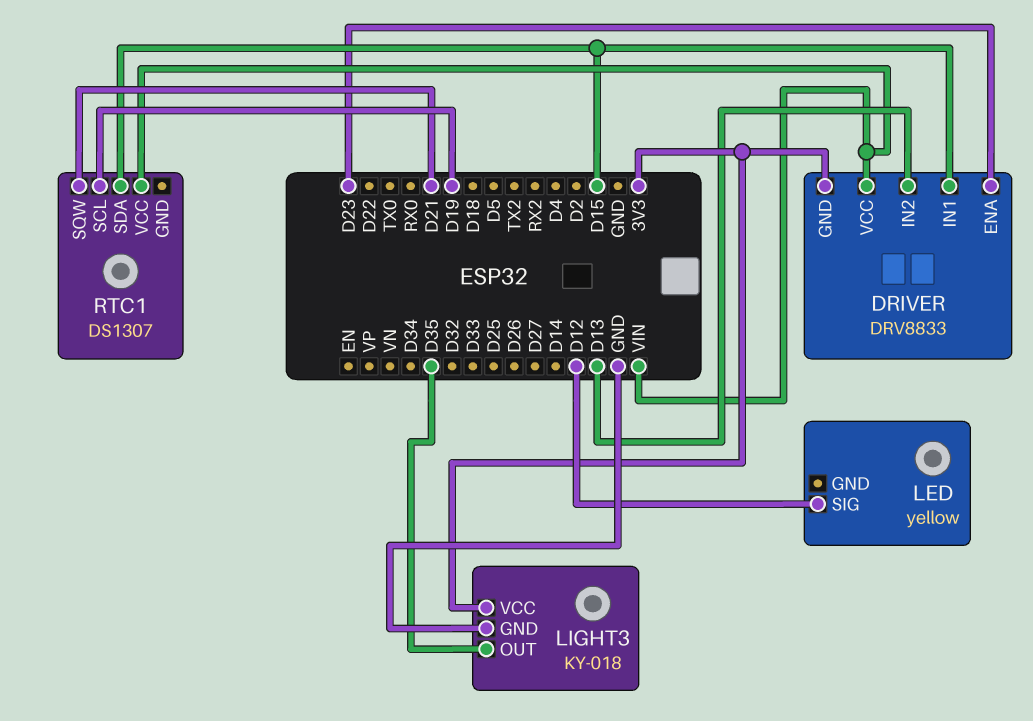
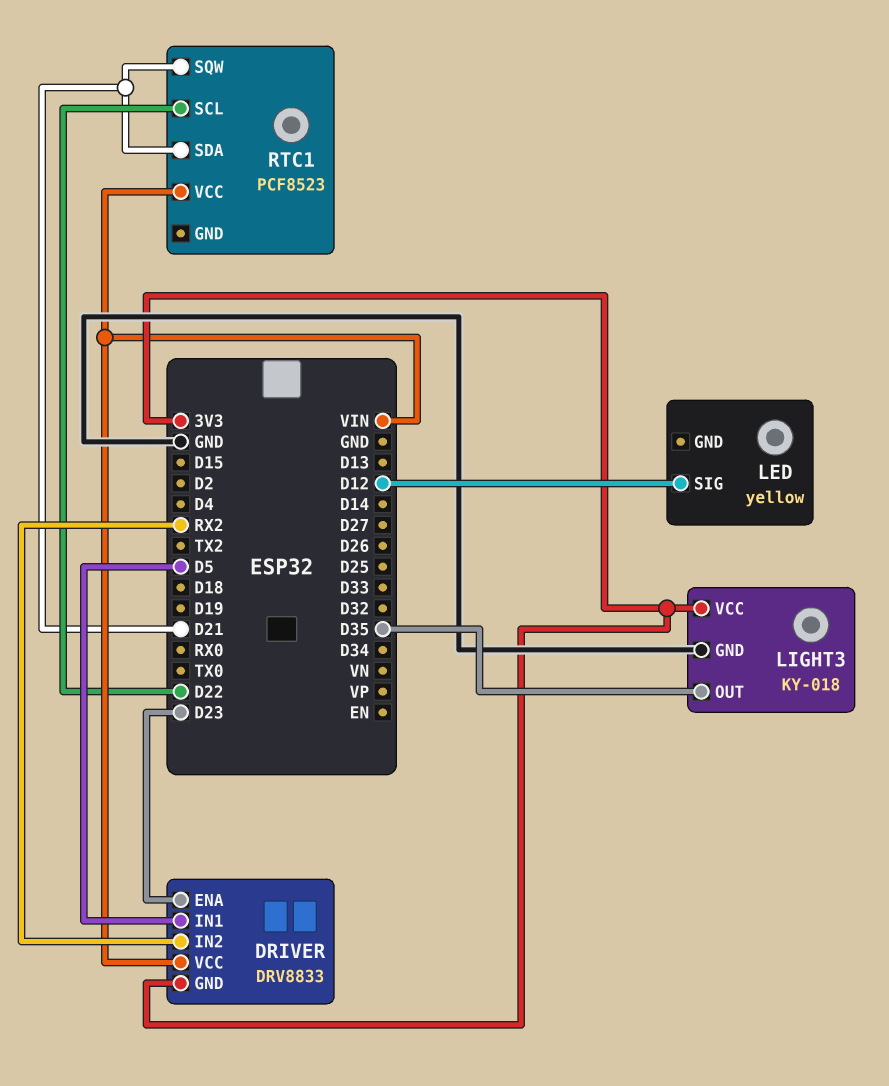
DRIVER pin IN1: D15 -> D5
DRIVER pin IN2: D13 -> RX2
RTC1: DS1307 -> PCF8523
RTC1 pin SCL: D19 -> D22
RTC1 pin SDA: D15 -> D21

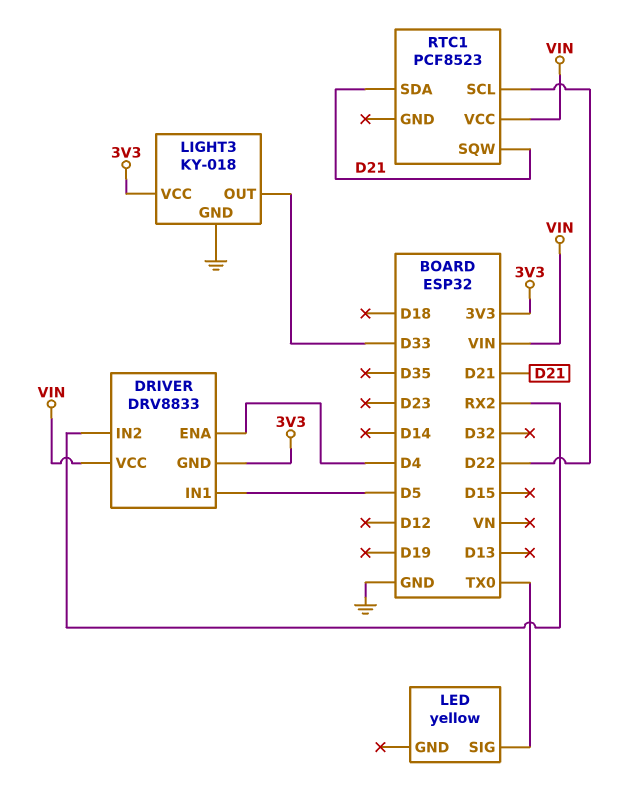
DRIVER pin ENA: D23 -> D4
LED pin SIG: D12 -> TX0
LIGHT3 pin OUT: D35 -> D33

